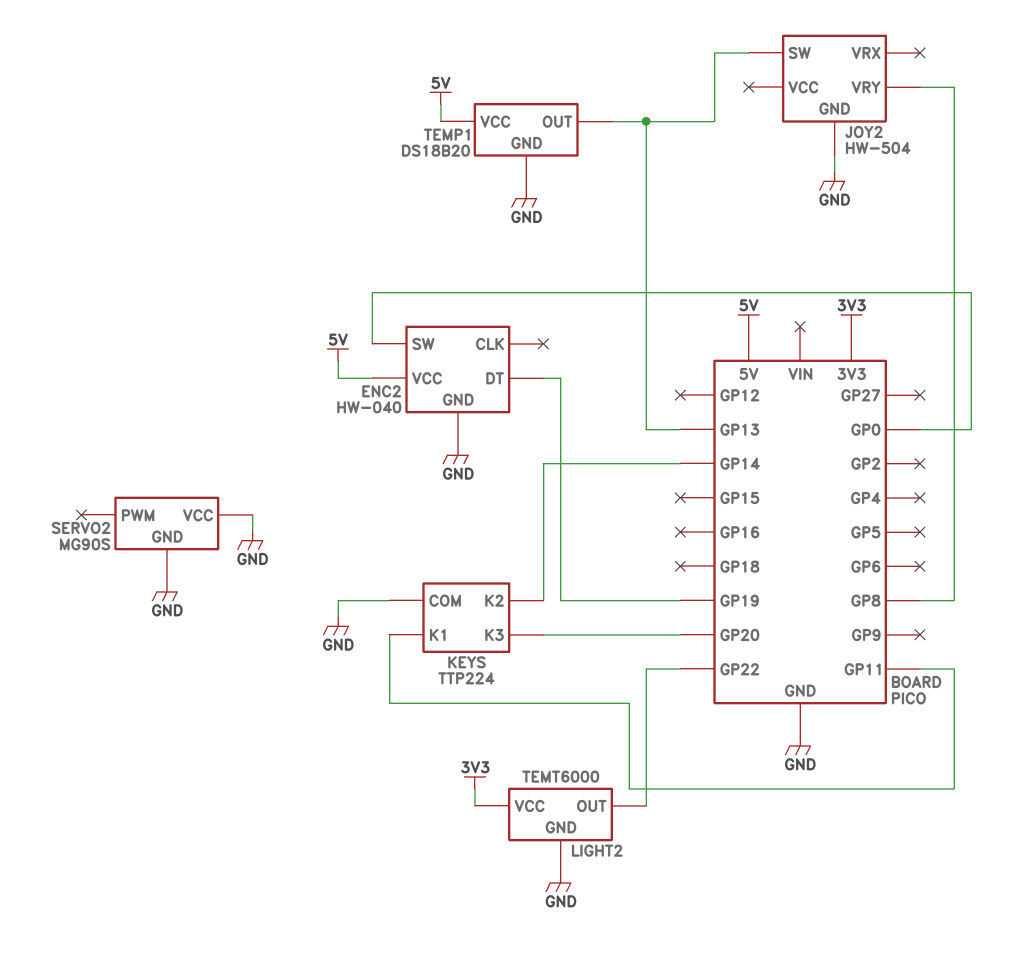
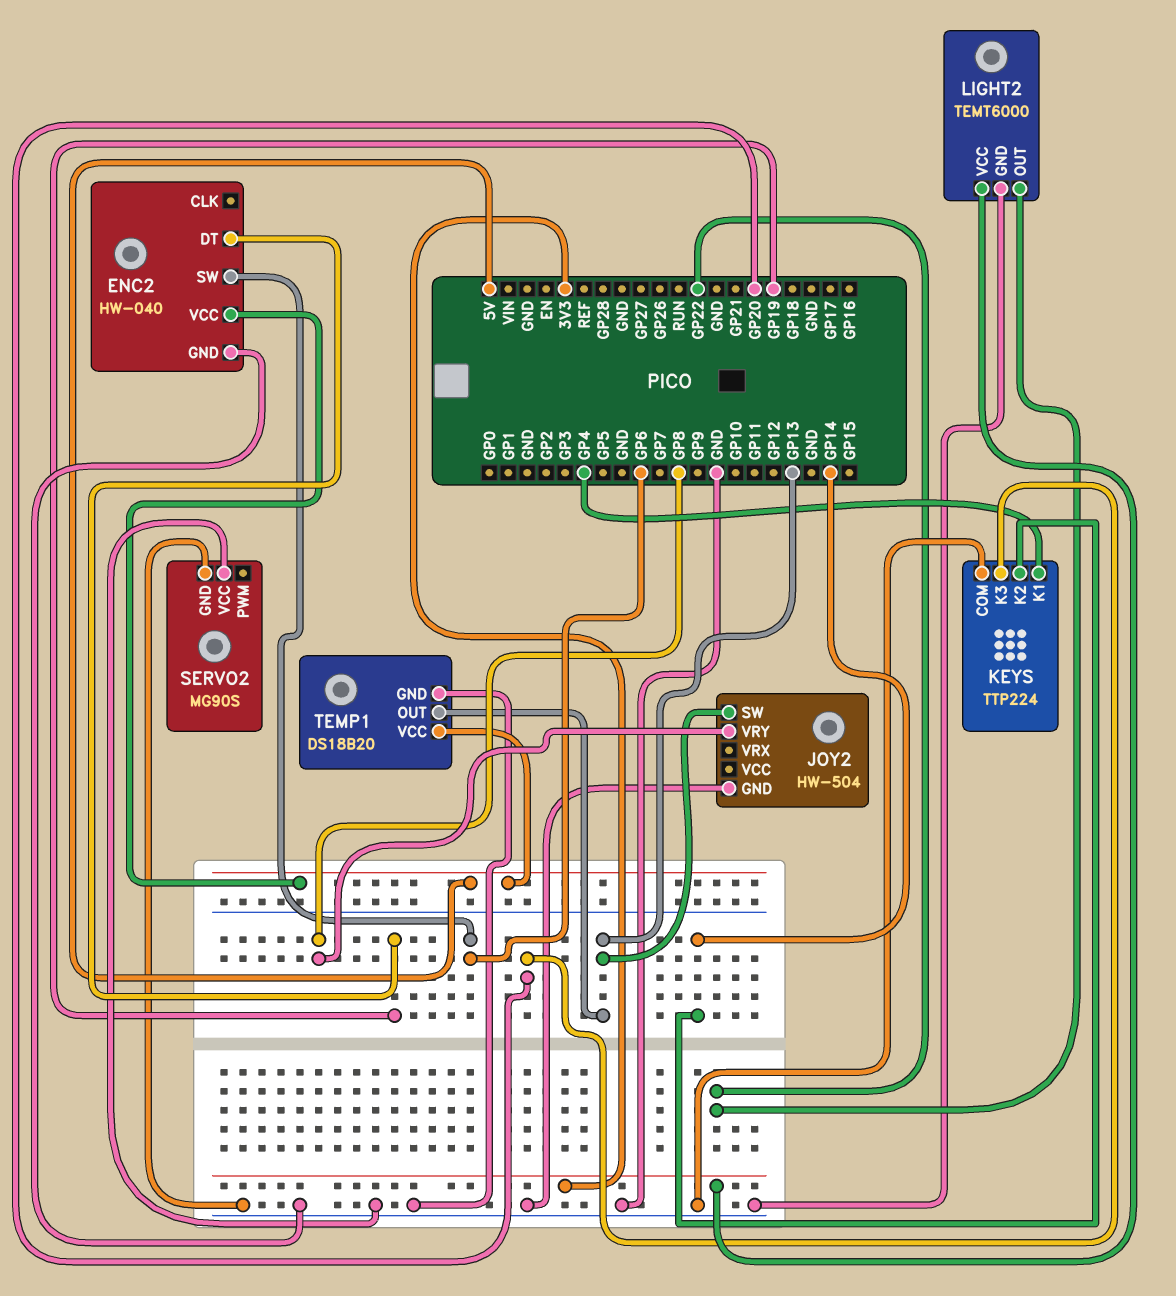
ENC2 pin SW: GP0 -> GP6
KEYS pin K1: GP11 -> GP4

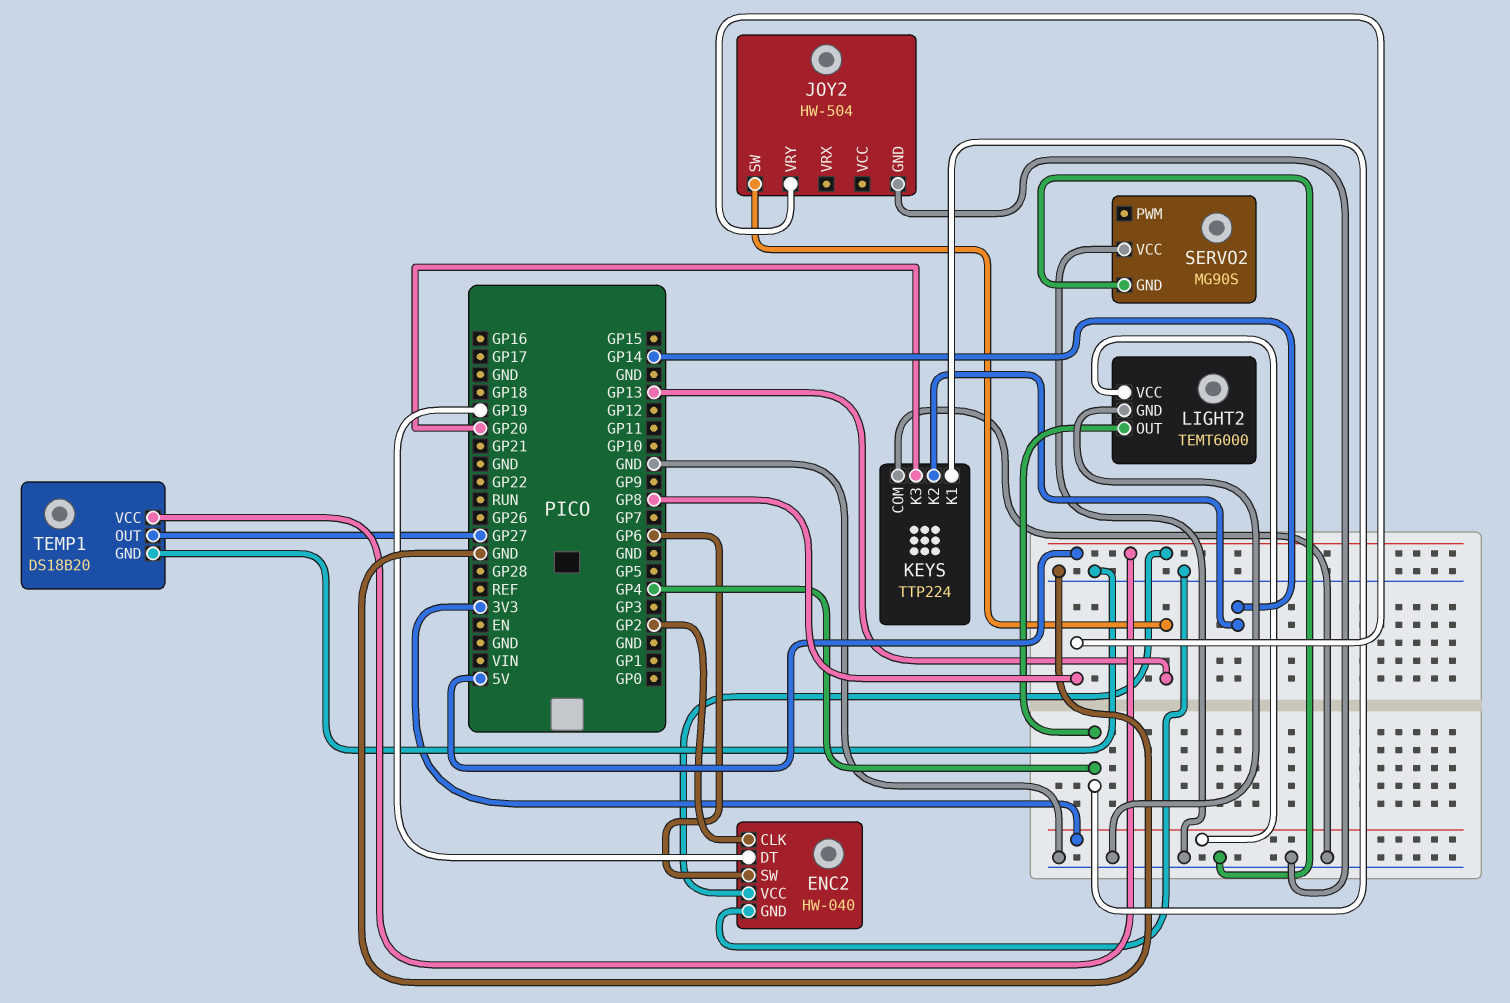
ENC2 pin CLK: none -> GP2
LIGHT2 pin OUT: GP22 -> GP4
TEMP1 pin OUT: GP13 -> GP27

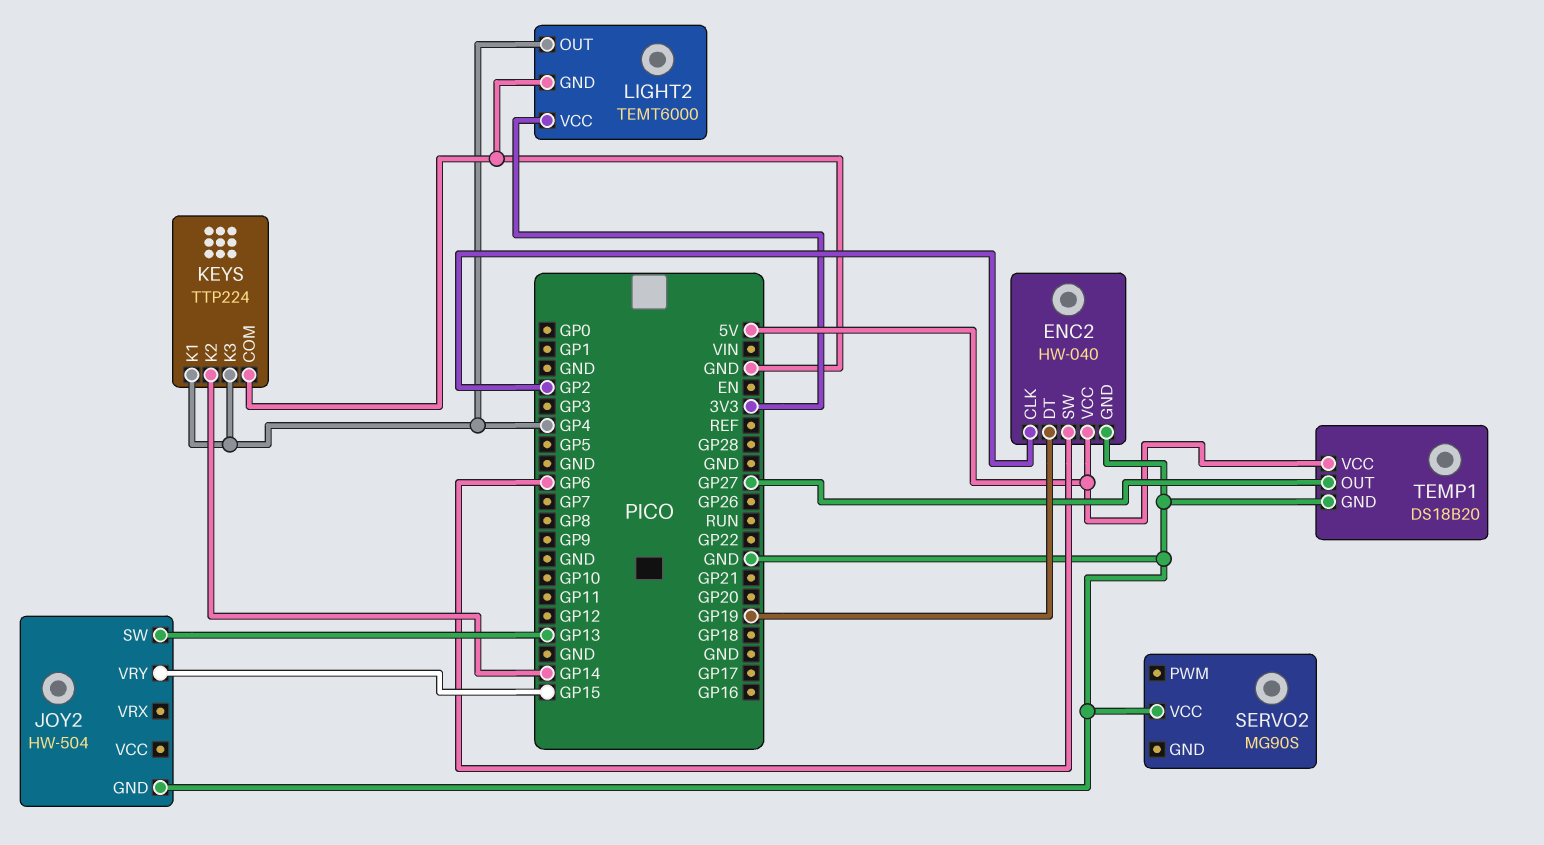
JOY2 pin VRY: GP8 -> GP15
KEYS pin K3: GP20 -> GP4
SERVO2 pin GND: GND -> none

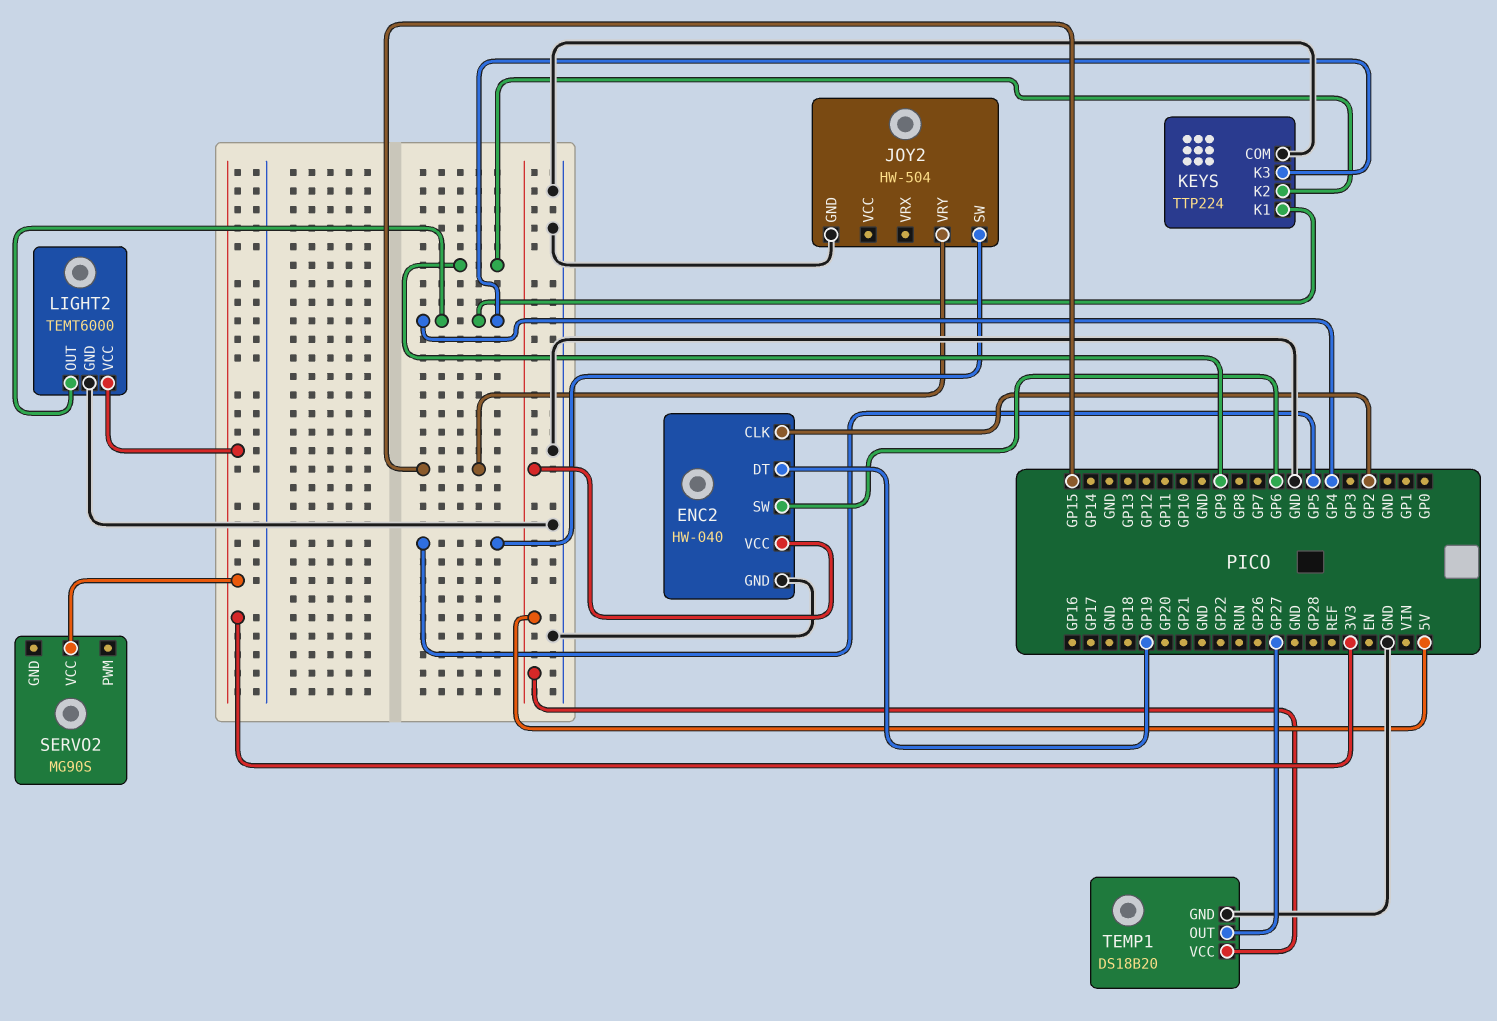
JOY2 pin SW: GP13 -> GP5
KEYS pin K2: GP14 -> GP9
SERVO2 pin VCC: GND -> 3V3

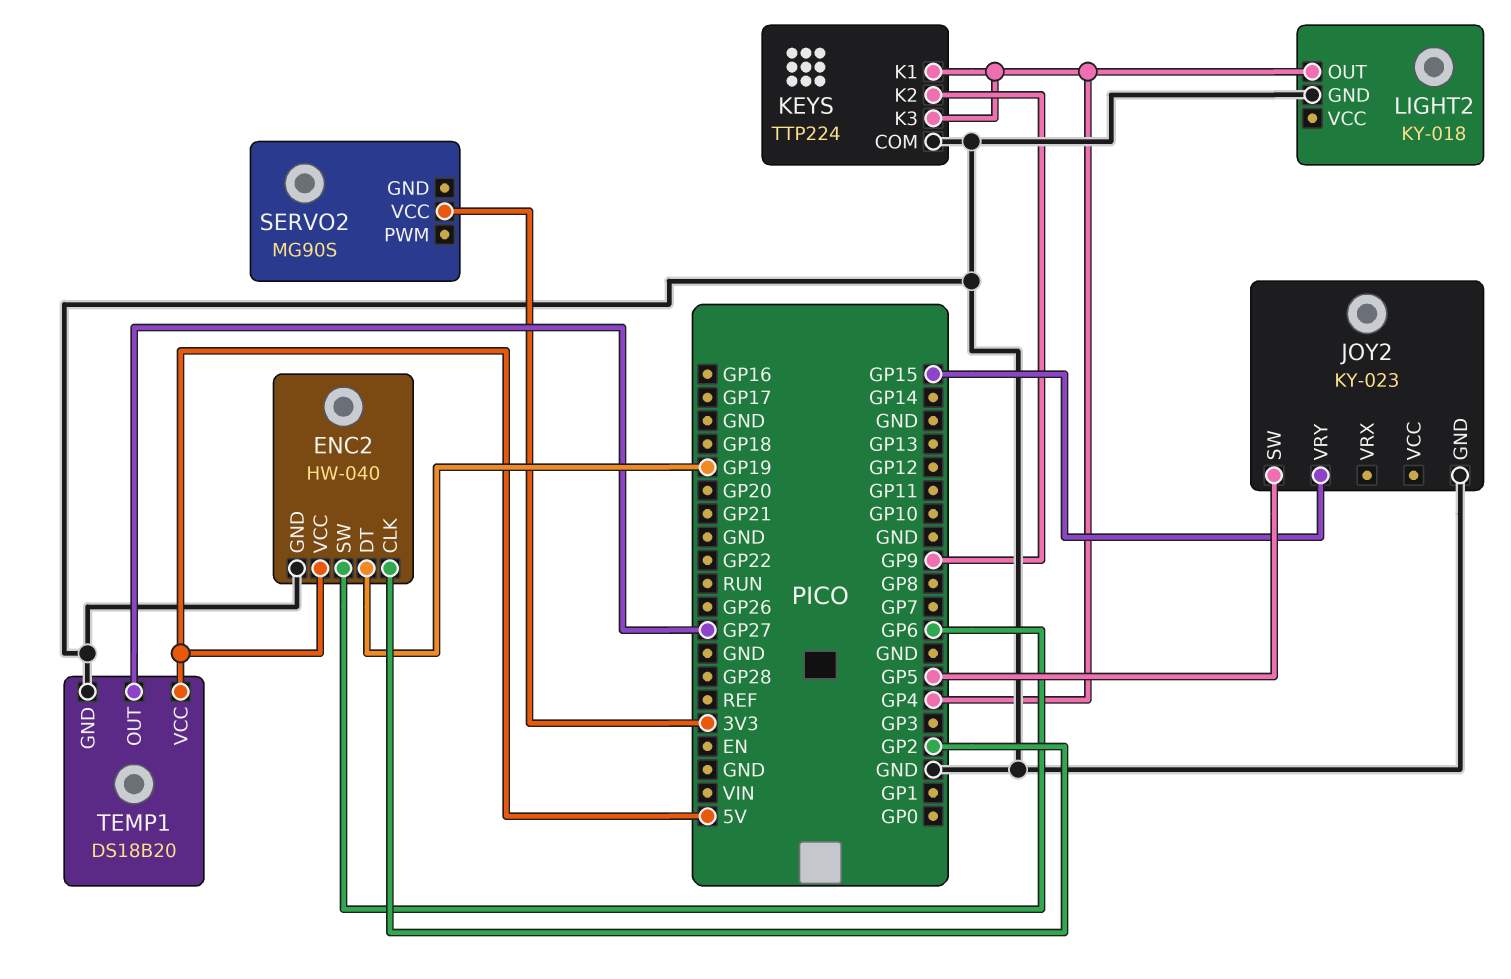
JOY2: HW-504 -> KY-023
LIGHT2: TEMT6000 -> KY-018
LIGHT2 pin VCC: 3V3 -> none

